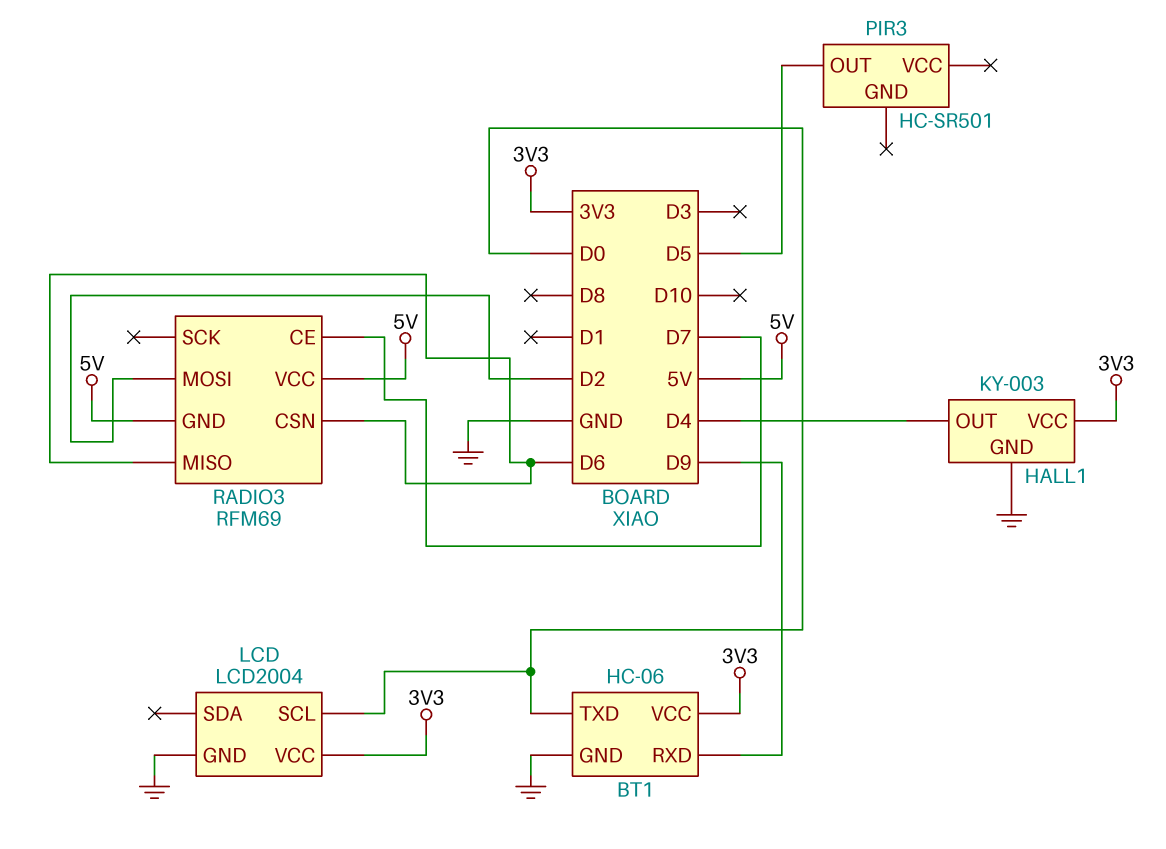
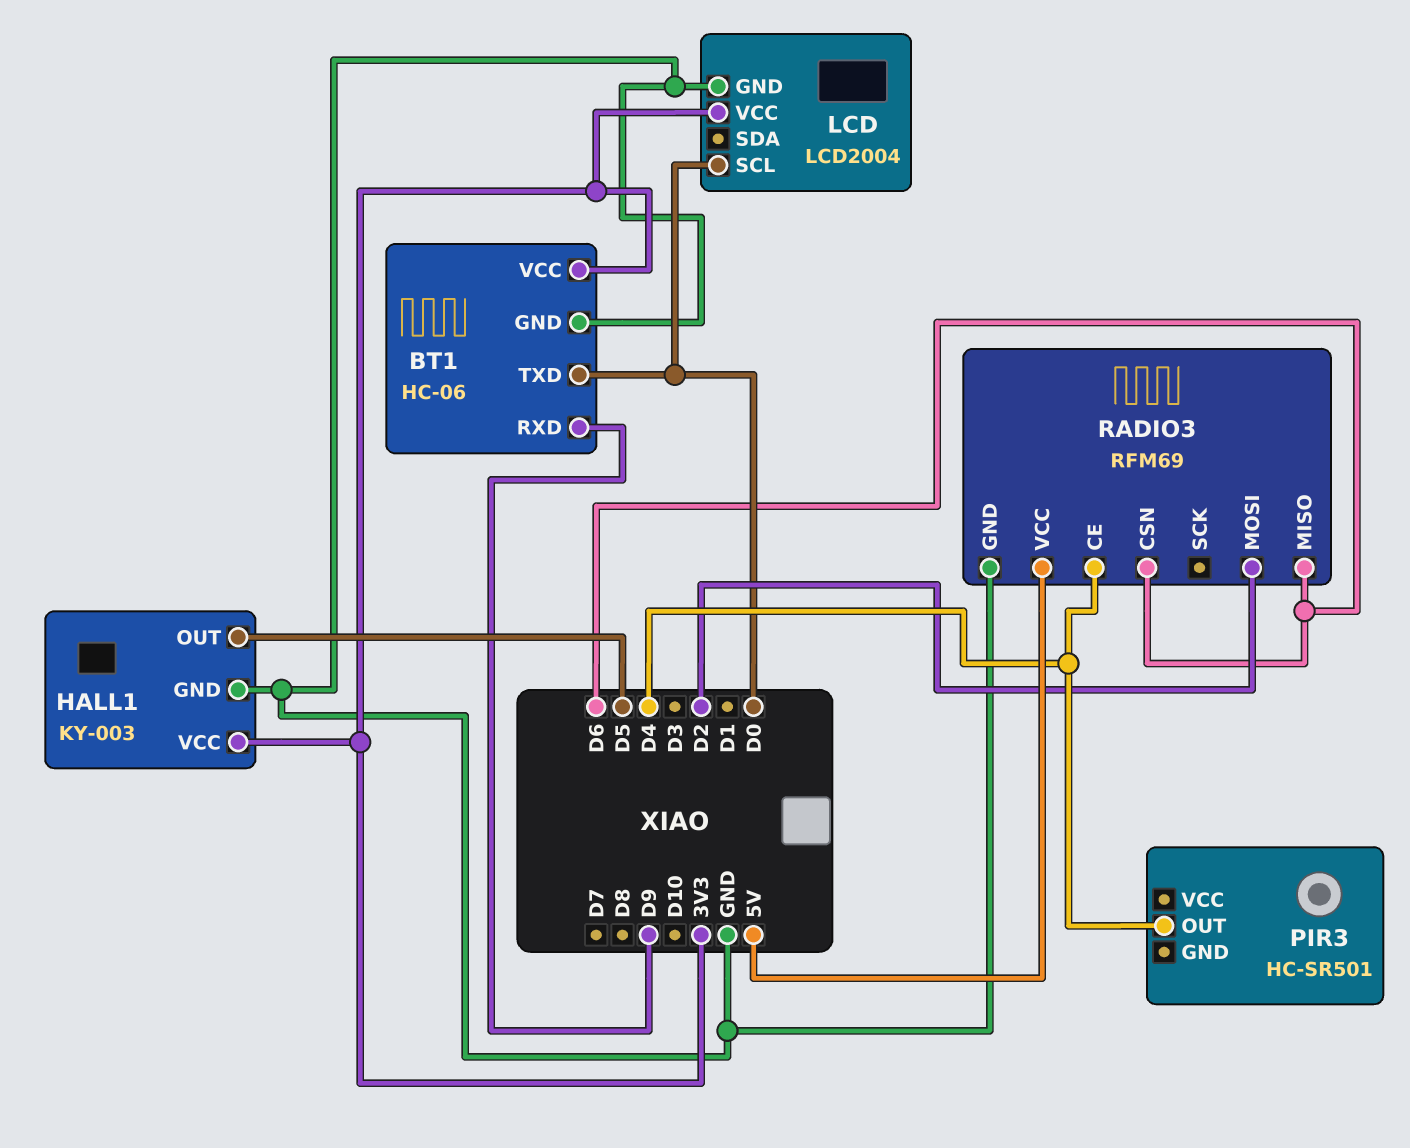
HALL1 pin OUT: D4 -> D5
PIR3 pin OUT: D5 -> D4
RADIO3 pin CE: D7 -> D4
RADIO3 pin GND: 5V -> GND

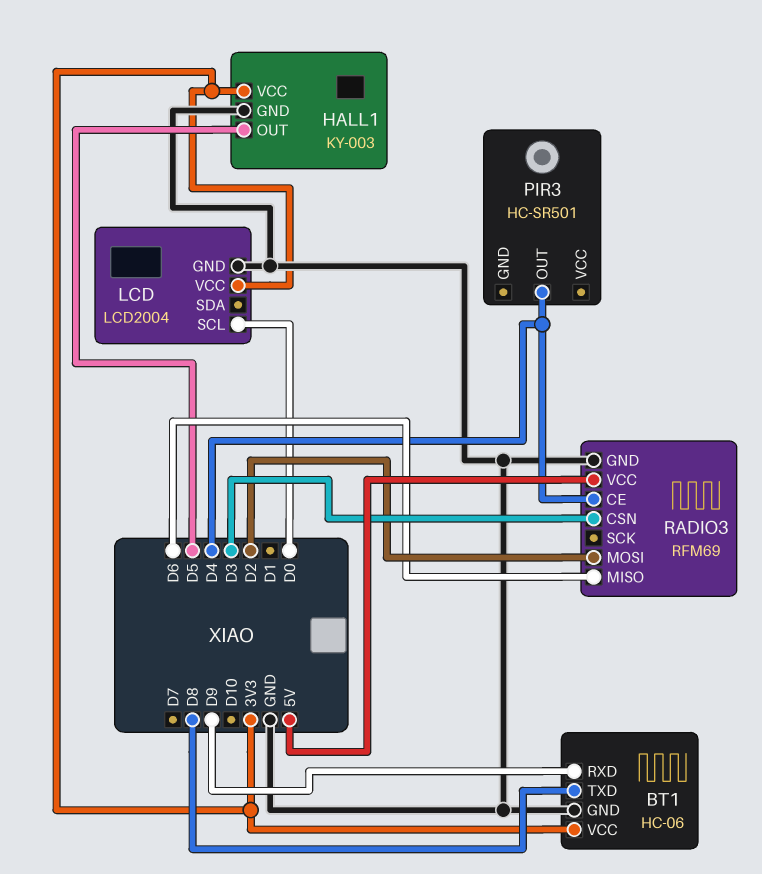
BT1 pin TXD: D0 -> D8
RADIO3 pin CSN: D6 -> D3

